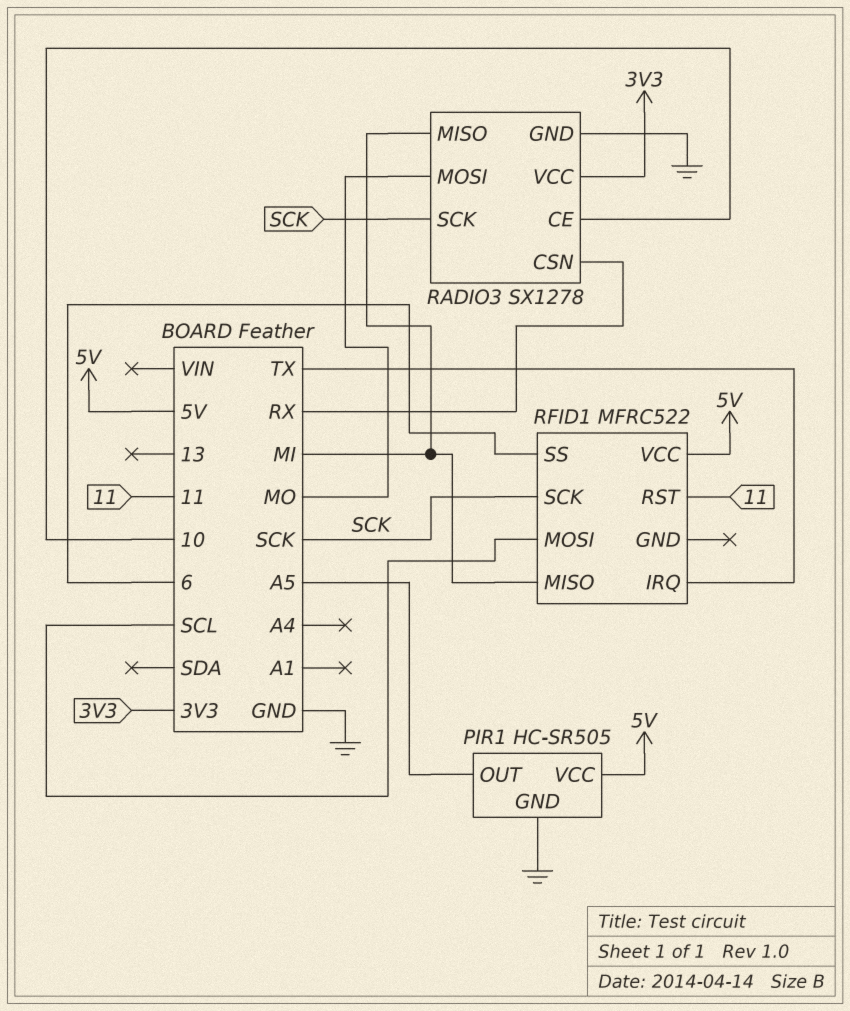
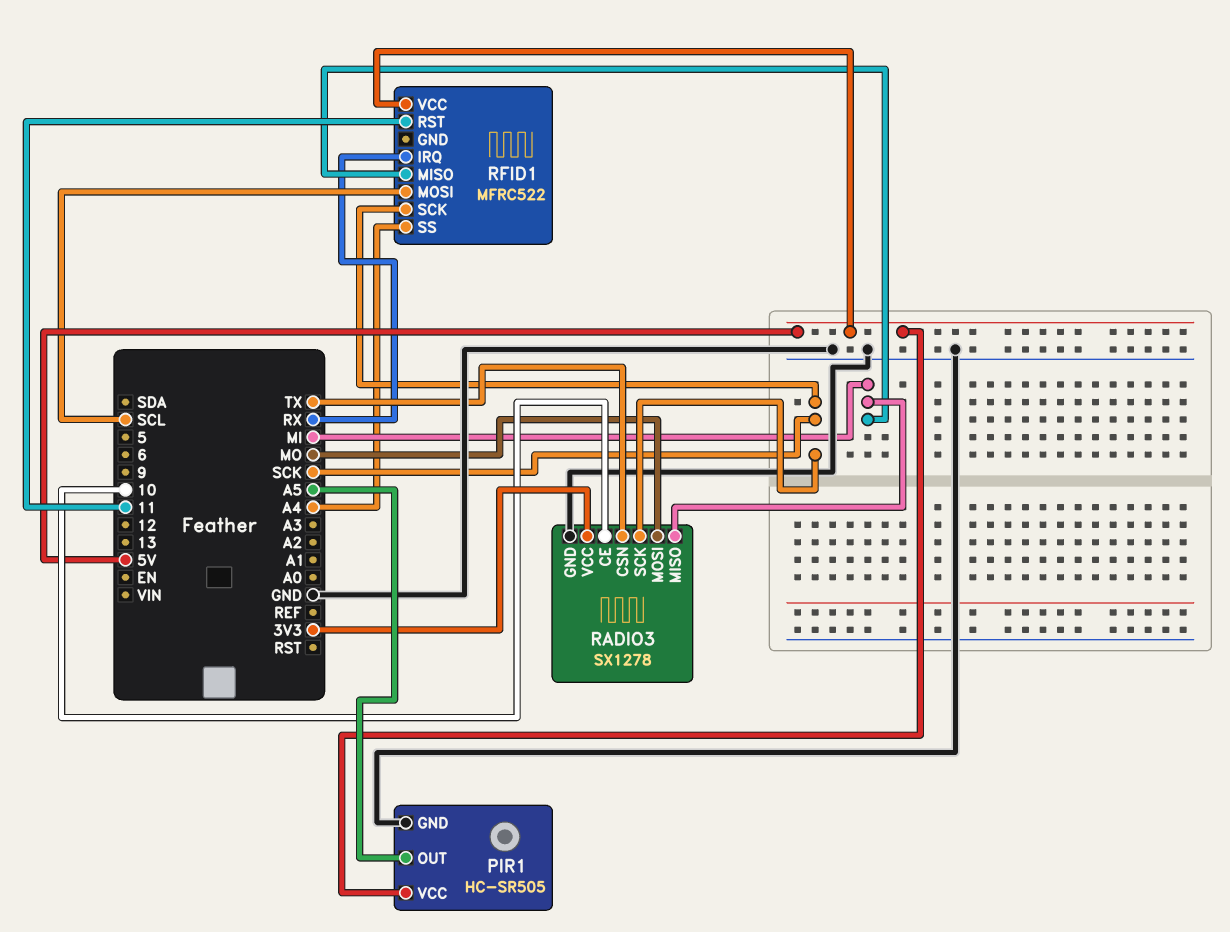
RADIO3 pin CSN: RX -> TX
RFID1 pin IRQ: TX -> RX
RFID1 pin SS: 6 -> A4

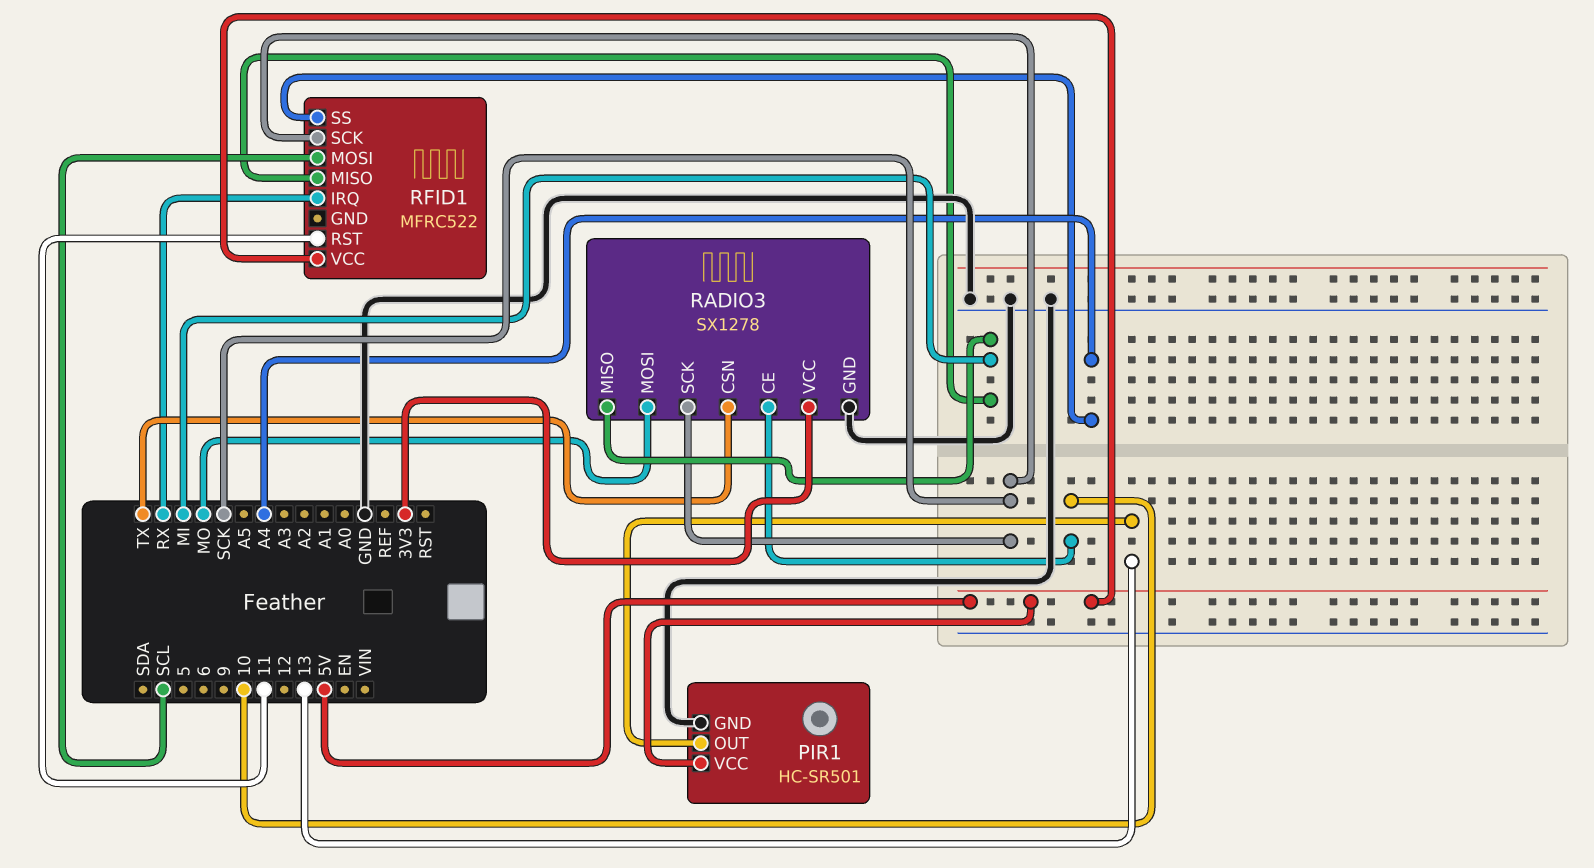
PIR1: HC-SR505 -> HC-SR501
PIR1 pin OUT: A5 -> 13

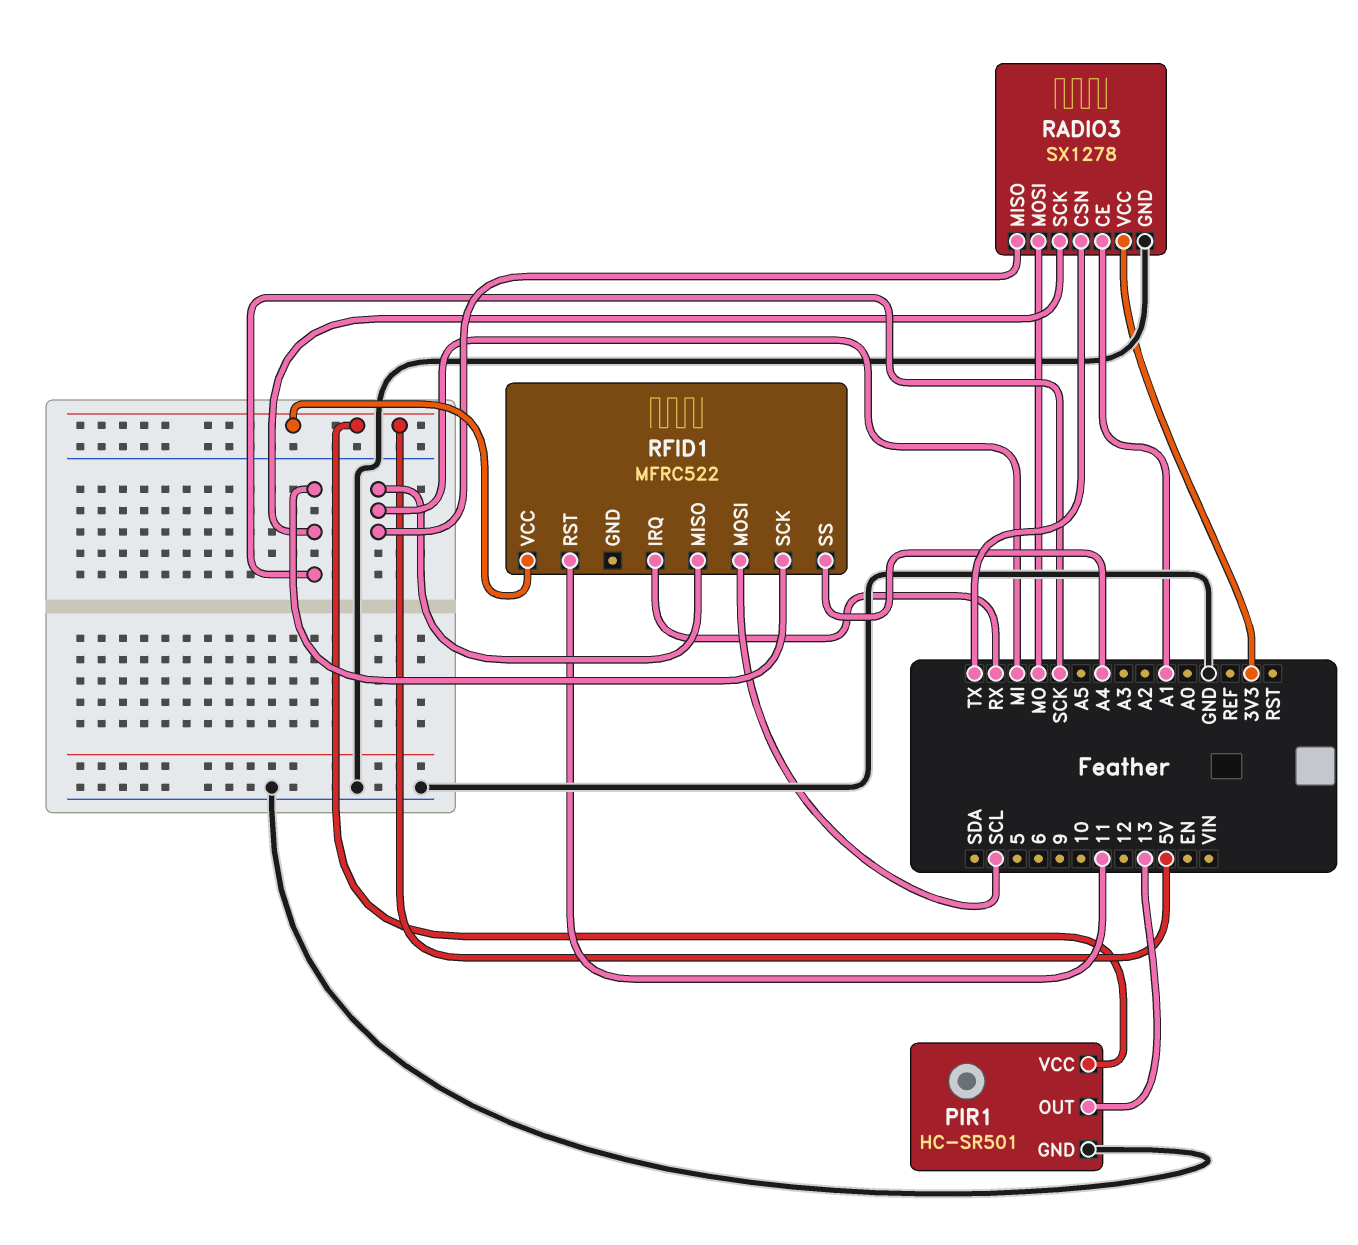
RADIO3 pin CE: 10 -> A1

